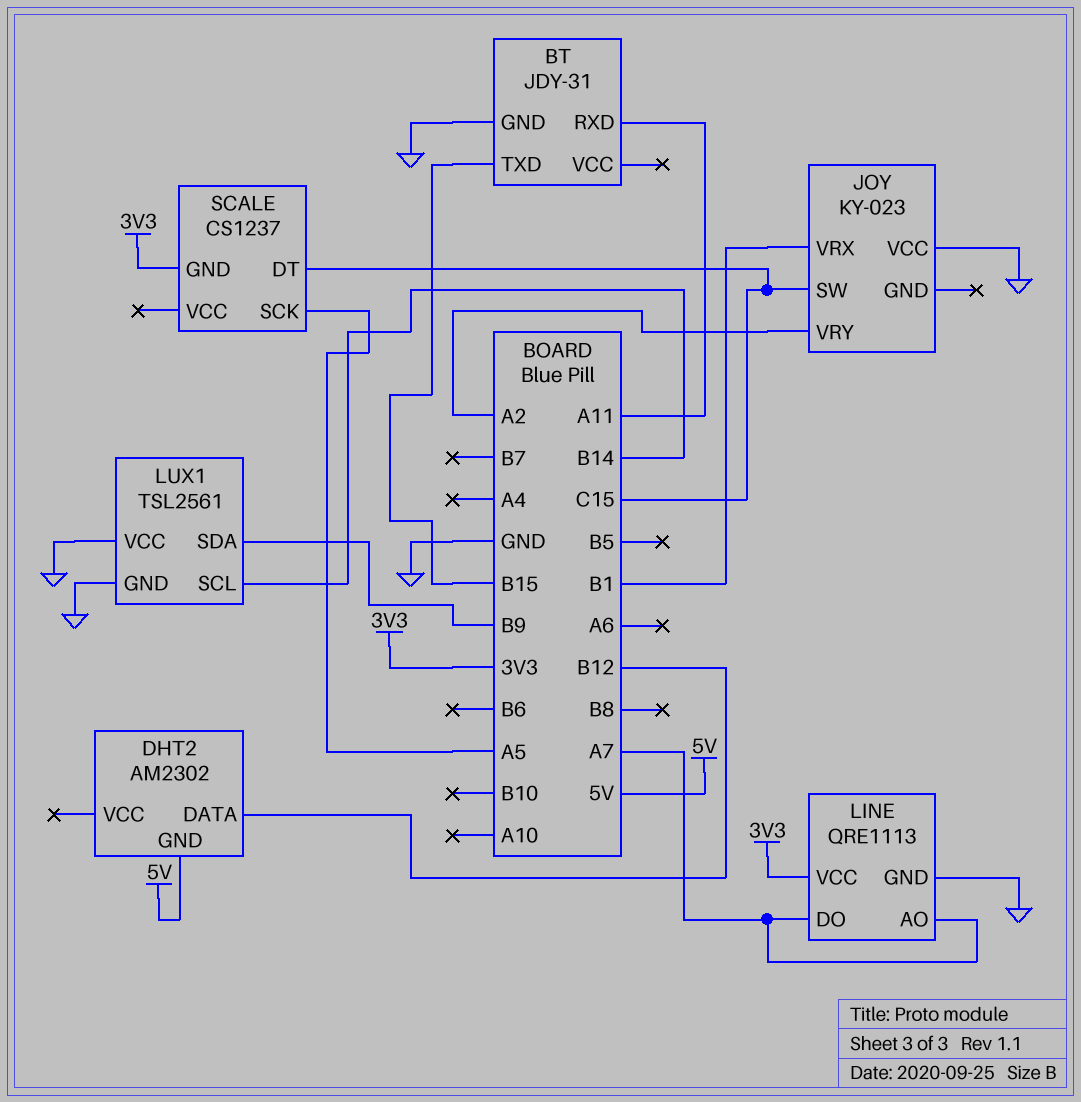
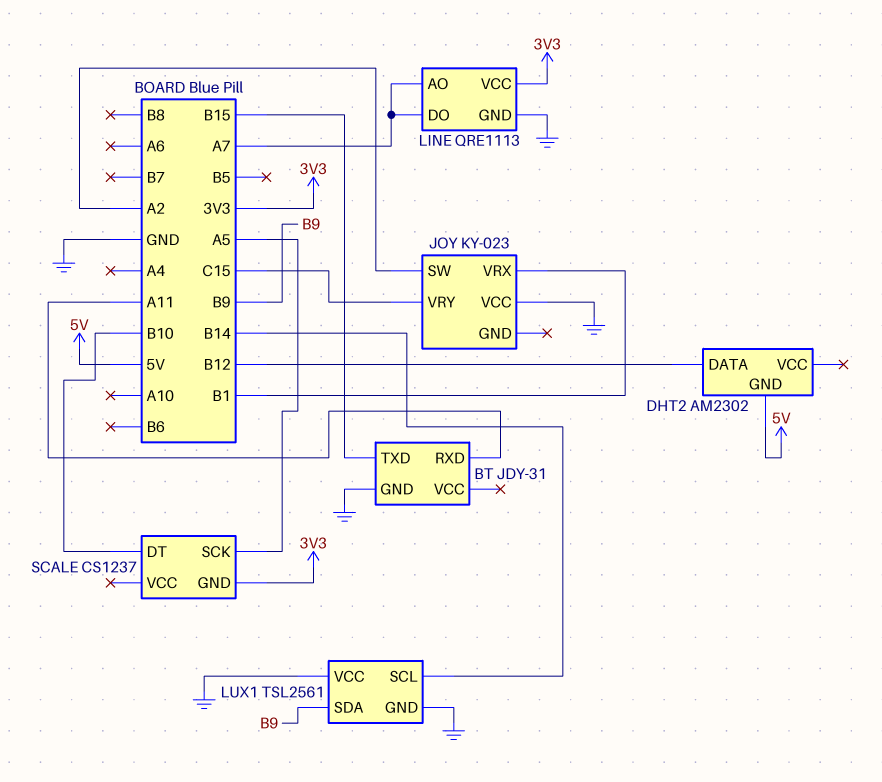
JOY pin SW: C15 -> A2
JOY pin VRY: A2 -> C15
SCALE pin DT: C15 -> B10

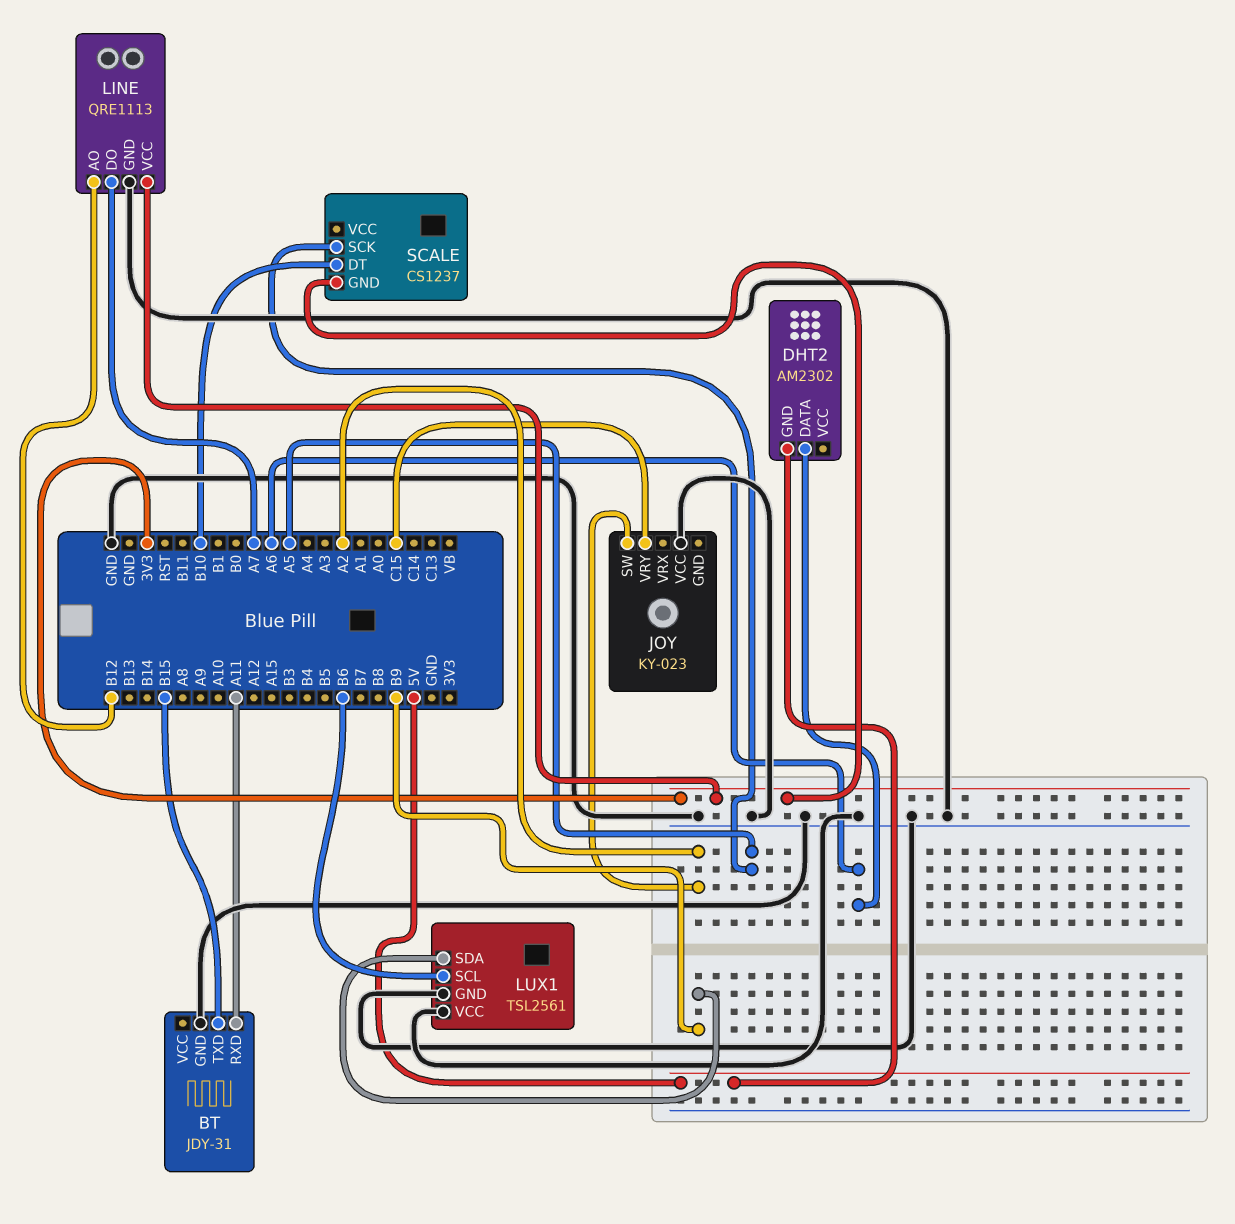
DHT2 pin DATA: B12 -> A6
JOY pin VRX: B1 -> none
LINE pin AO: A7 -> B12
LUX1 pin SCL: B14 -> B6

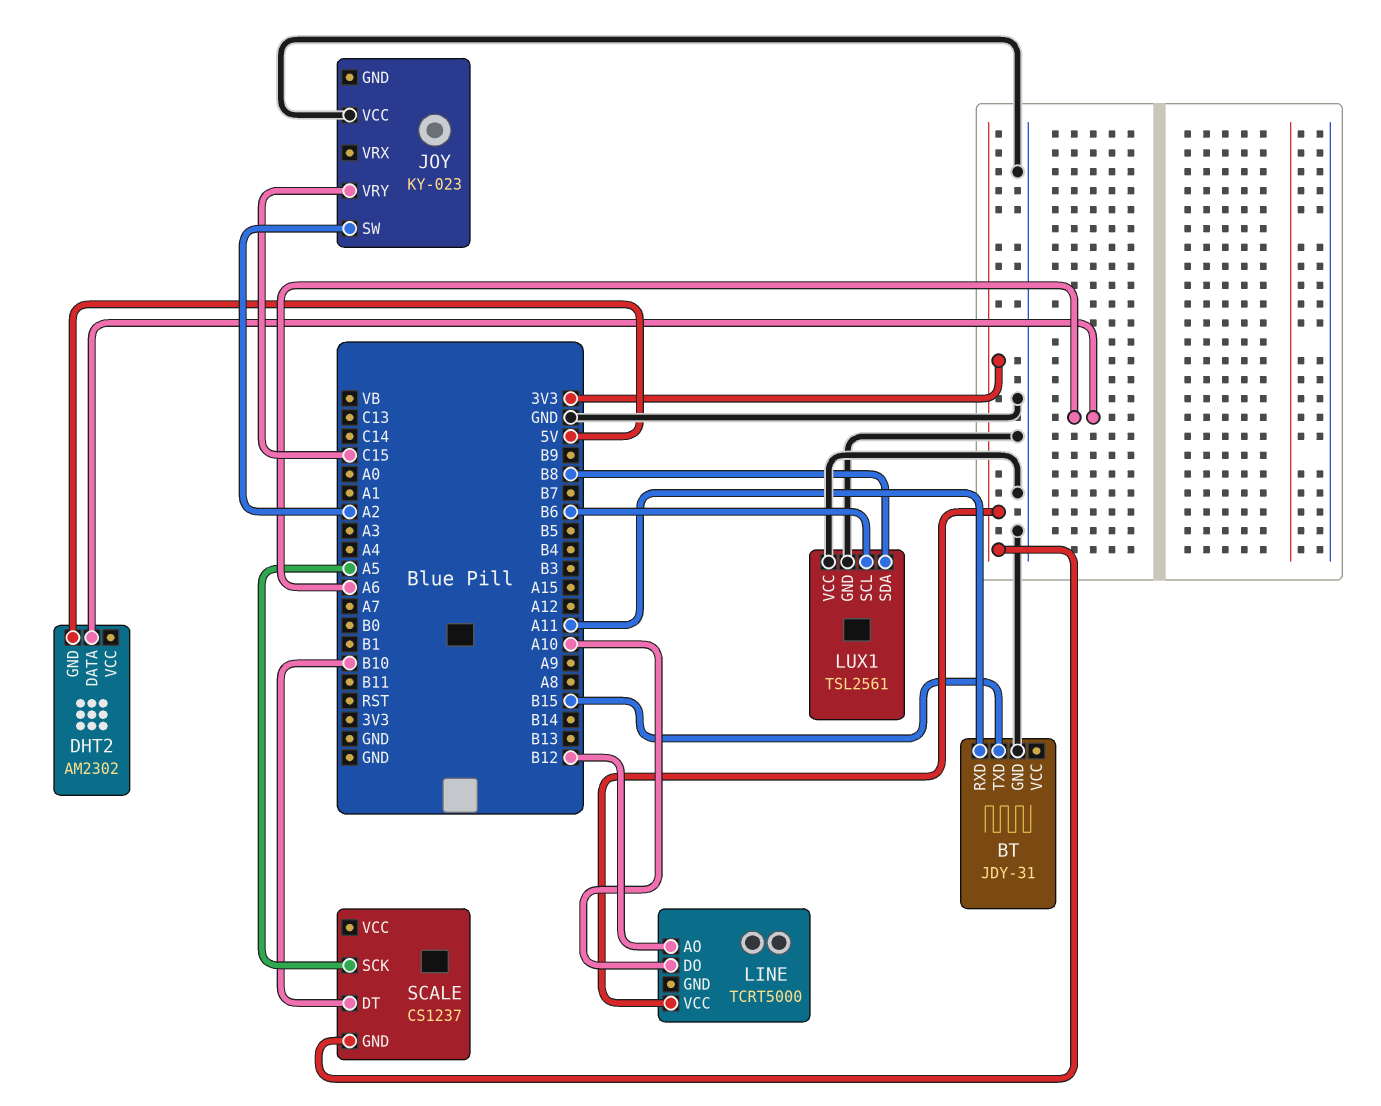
LINE: QRE1113 -> TCRT5000
LINE pin DO: A7 -> A10
LINE pin GND: GND -> none
LUX1 pin SDA: B9 -> B8

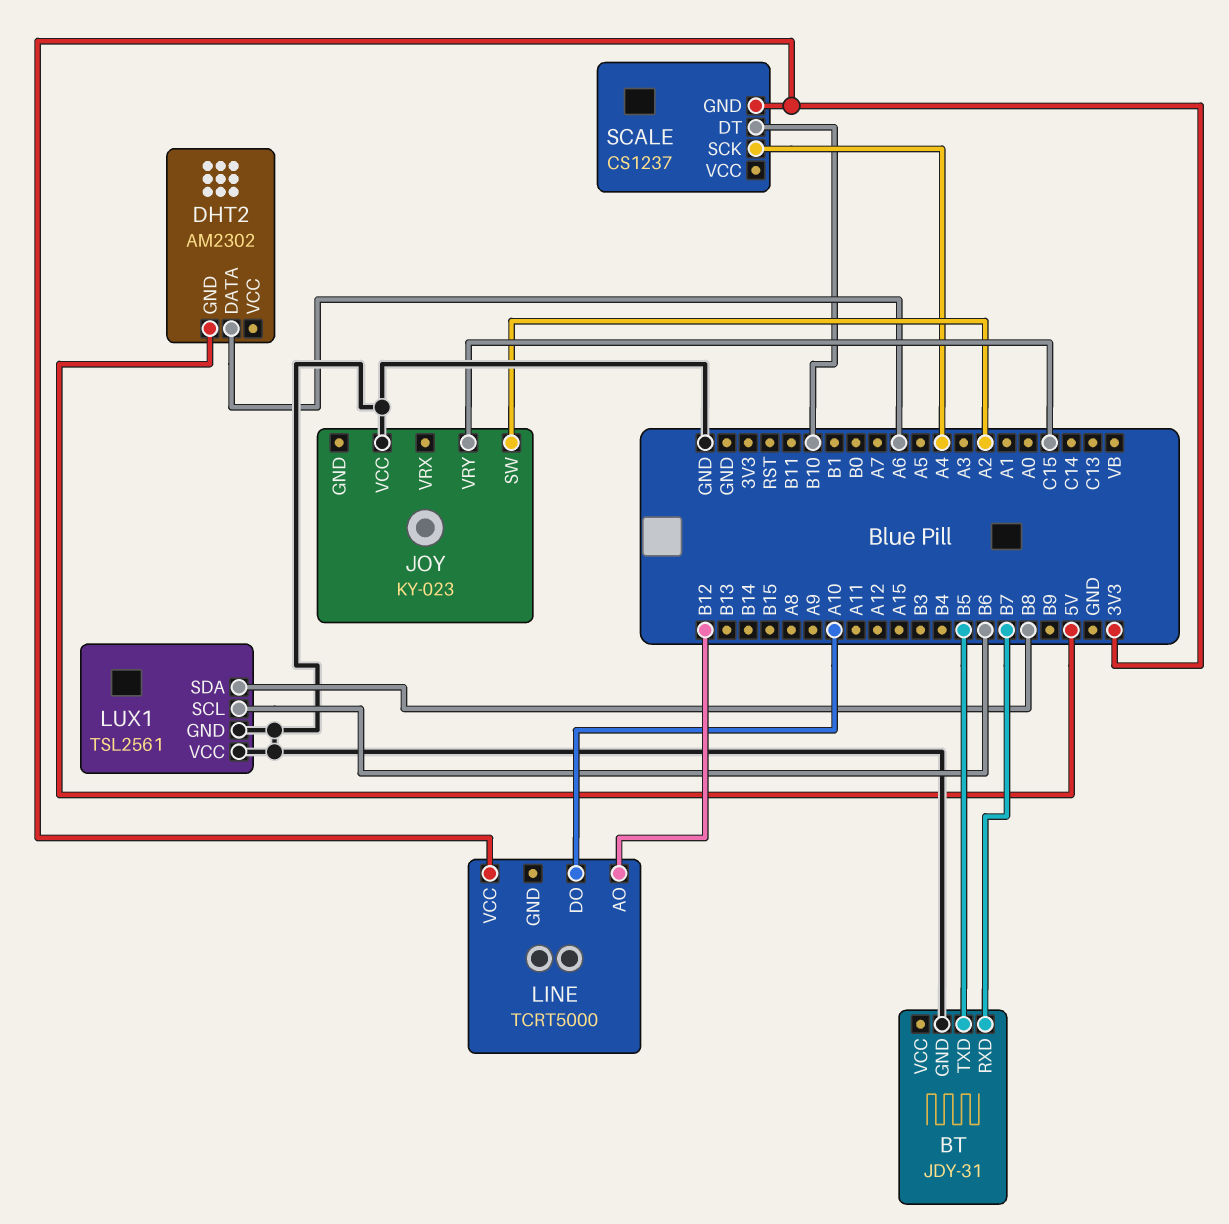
BT pin RXD: A11 -> B7
BT pin TXD: B15 -> B5
SCALE pin SCK: A5 -> A4

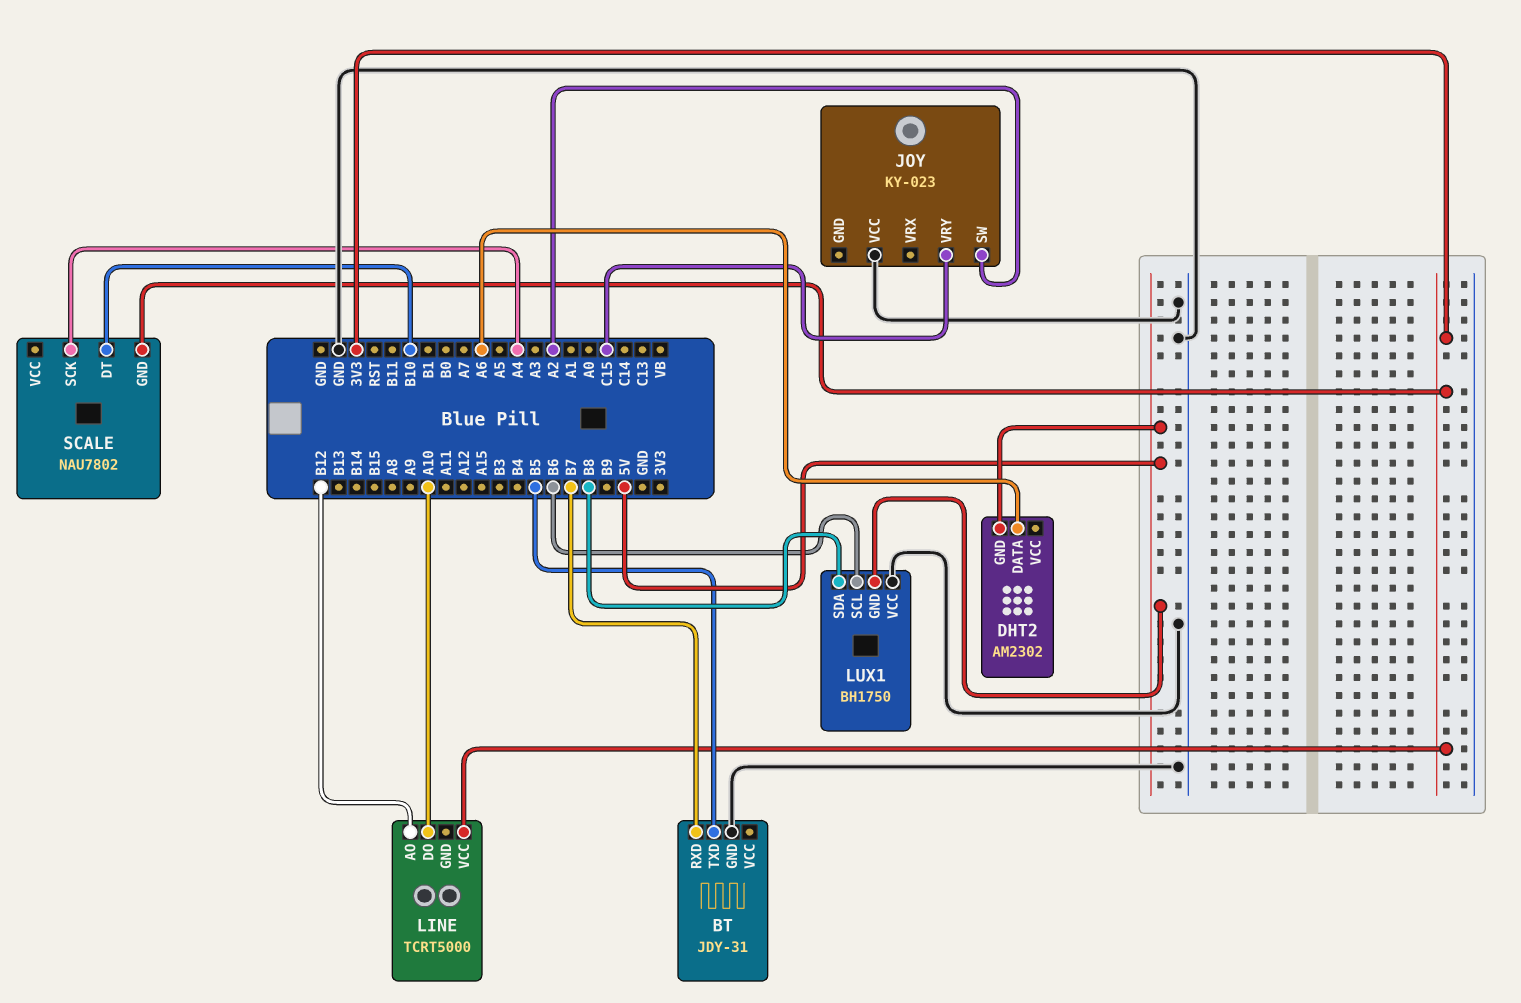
LUX1: TSL2561 -> BH1750
LUX1 pin GND: GND -> 5V
SCALE: CS1237 -> NAU7802

